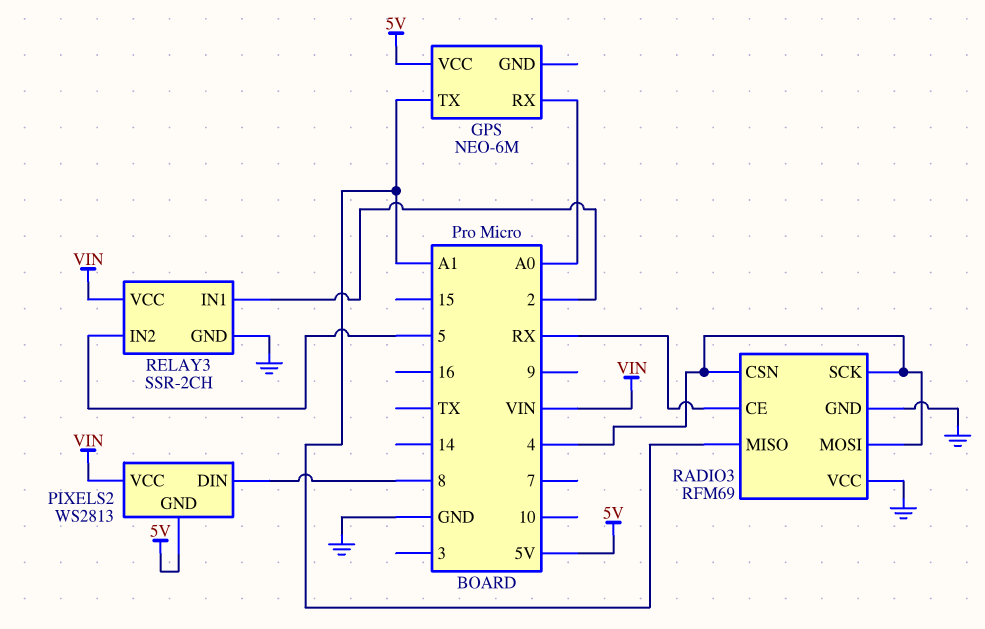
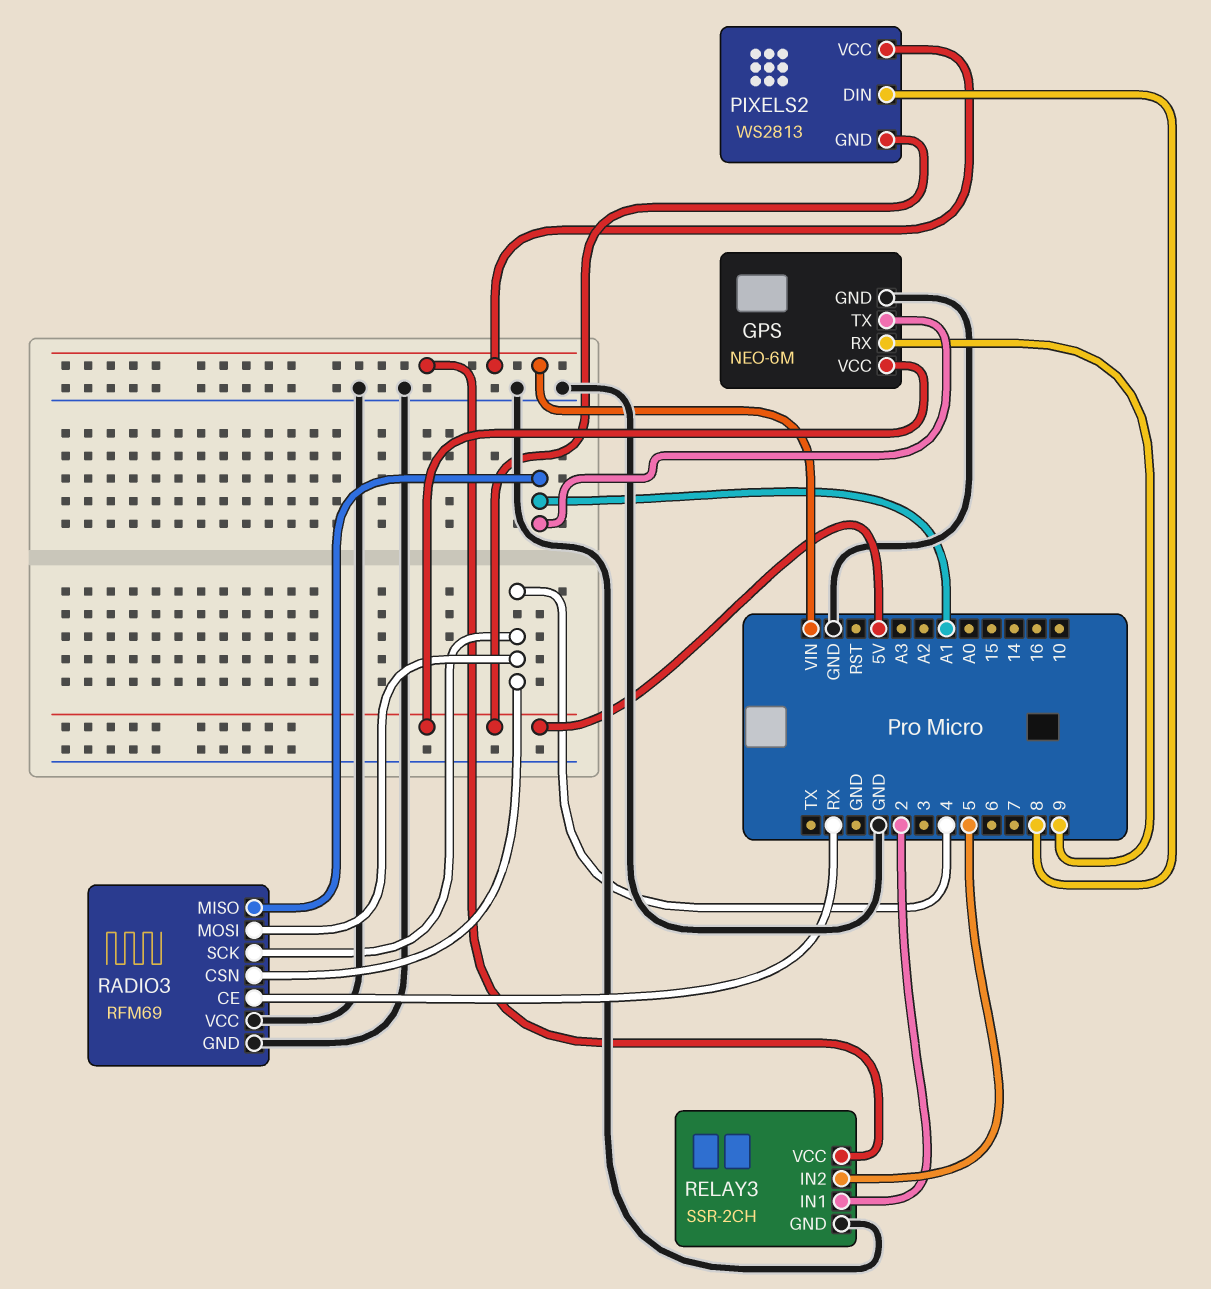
GPS pin GND: none -> GND
GPS pin RX: A0 -> 9

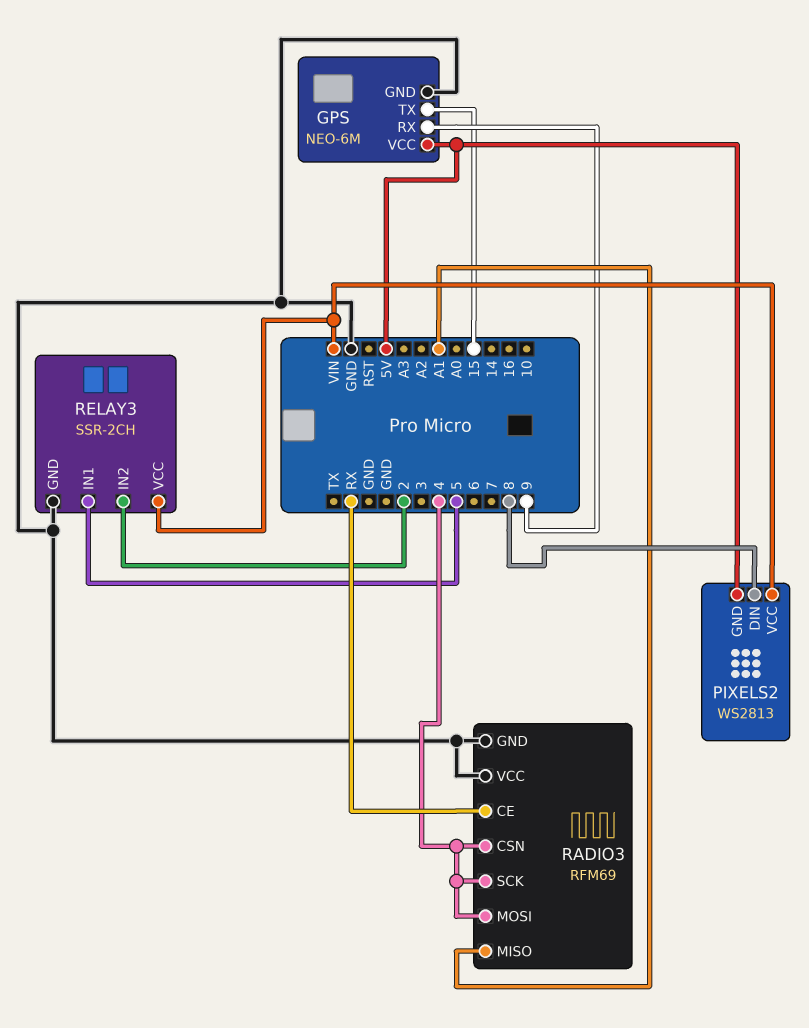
GPS pin TX: A1 -> 15
RELAY3 pin IN1: 2 -> 5
RELAY3 pin IN2: 5 -> 2

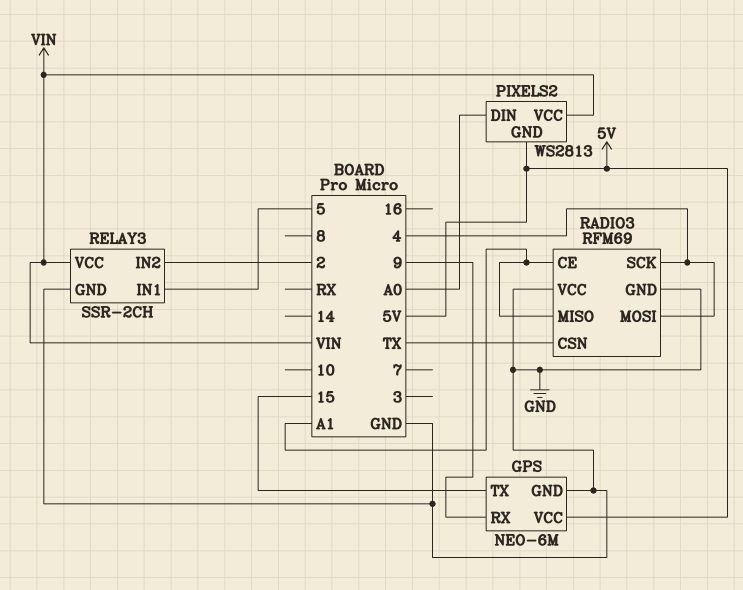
PIXELS2 pin DIN: 8 -> A0
RADIO3 pin CE: RX -> A1
RADIO3 pin CSN: 4 -> TX

